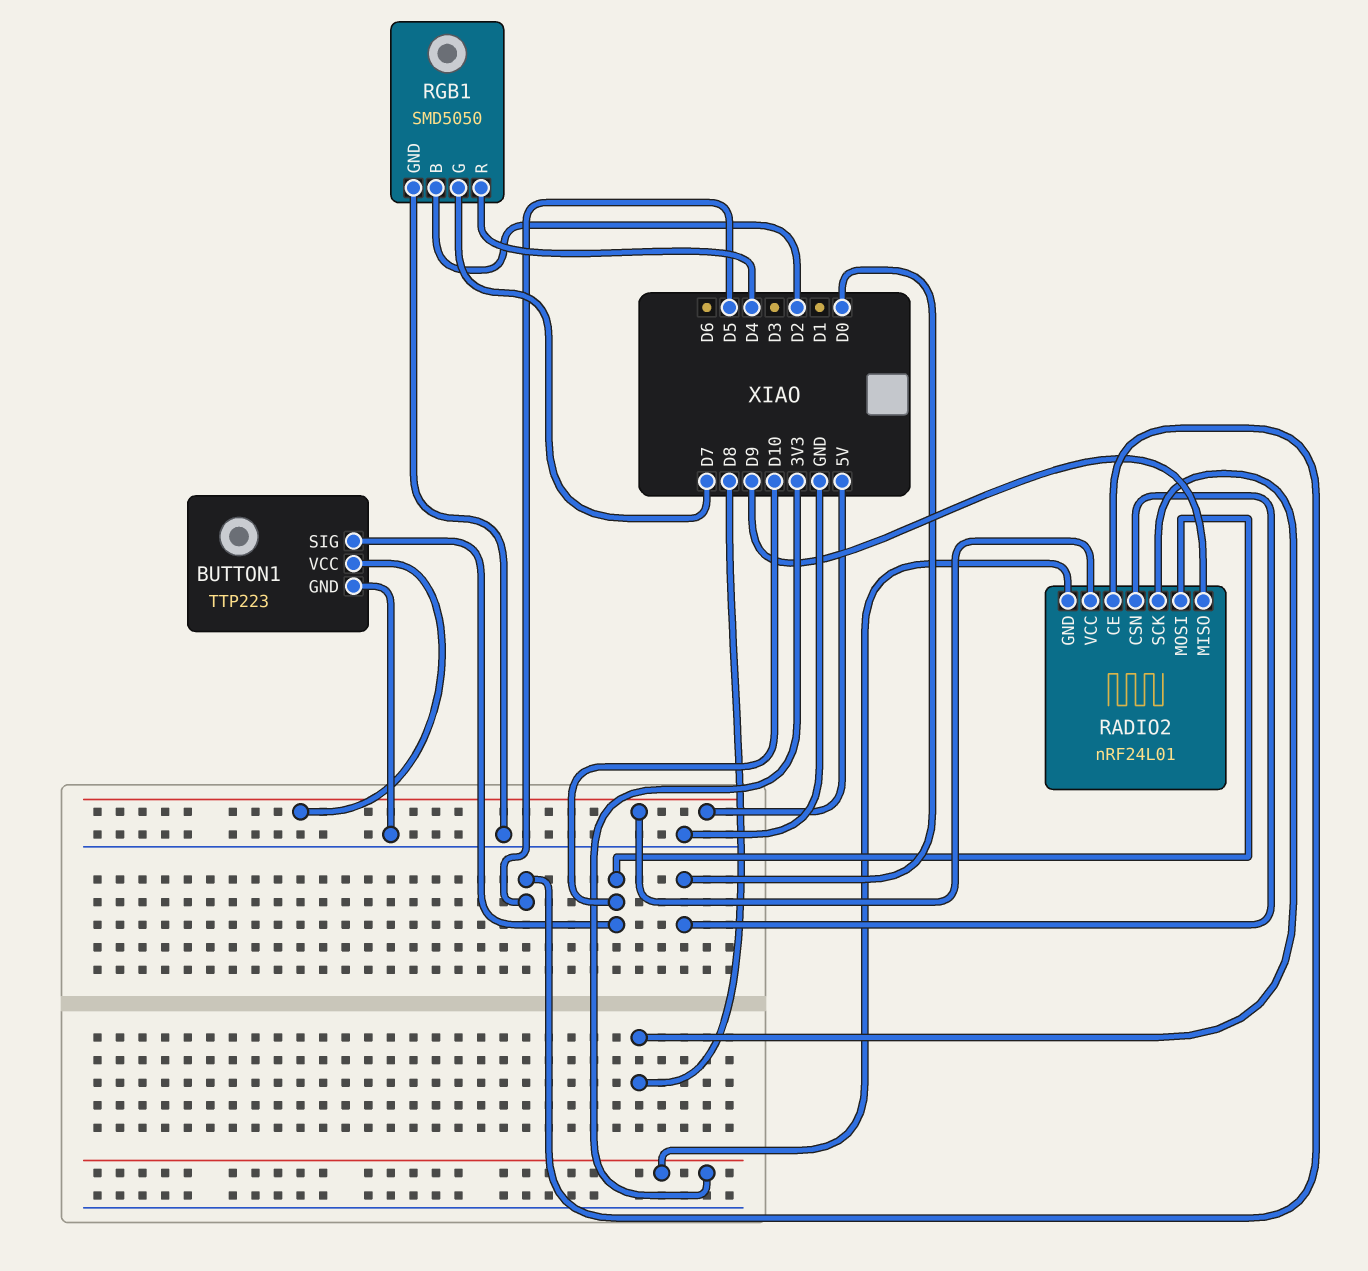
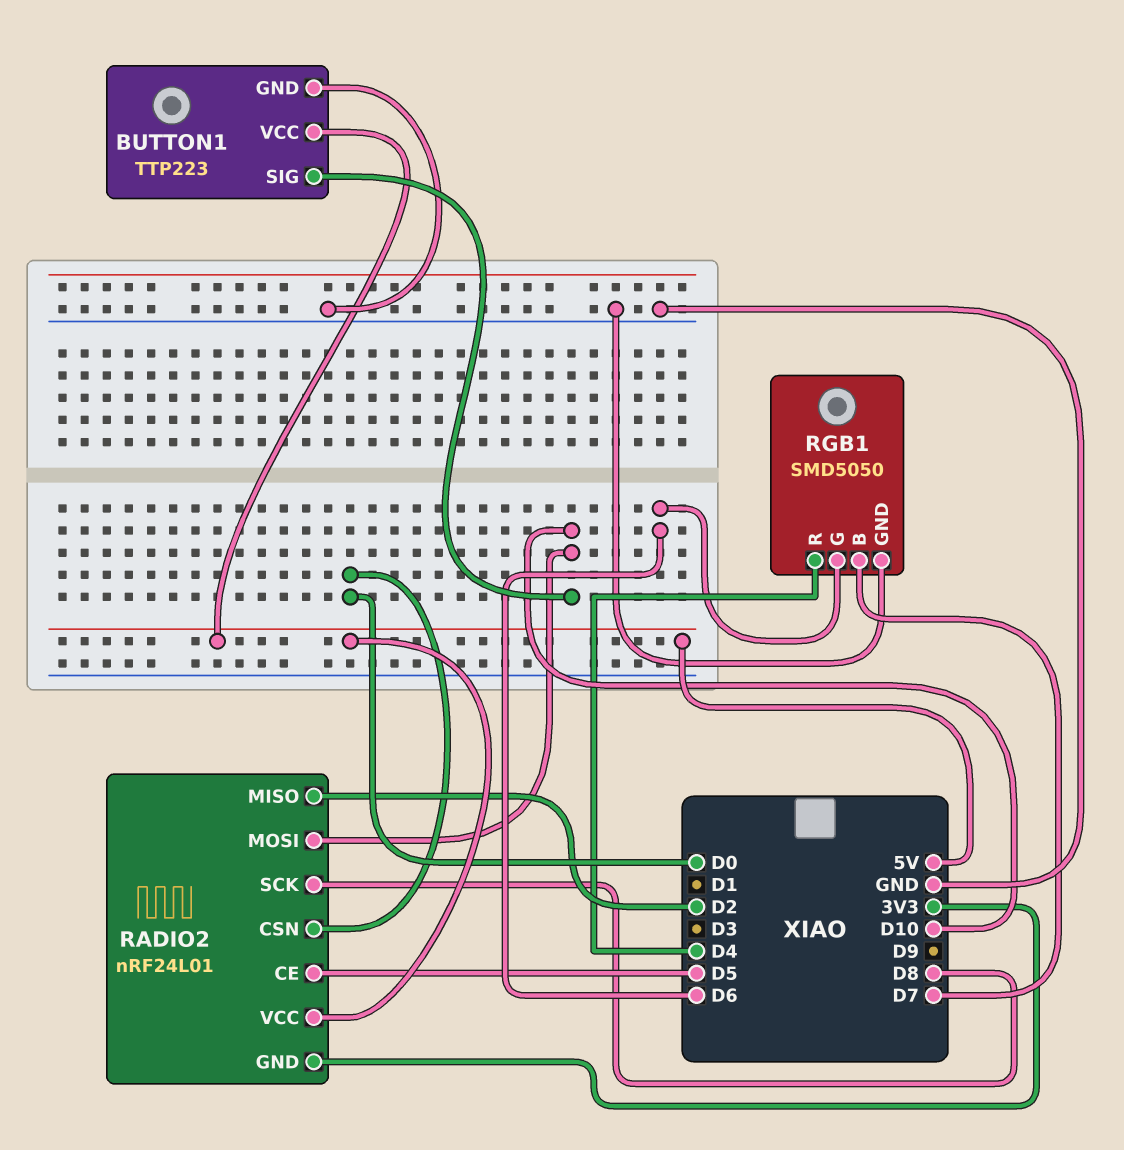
RADIO2 pin MISO: D9 -> D2
RGB1 pin B: D2 -> D7
RGB1 pin G: D7 -> D6

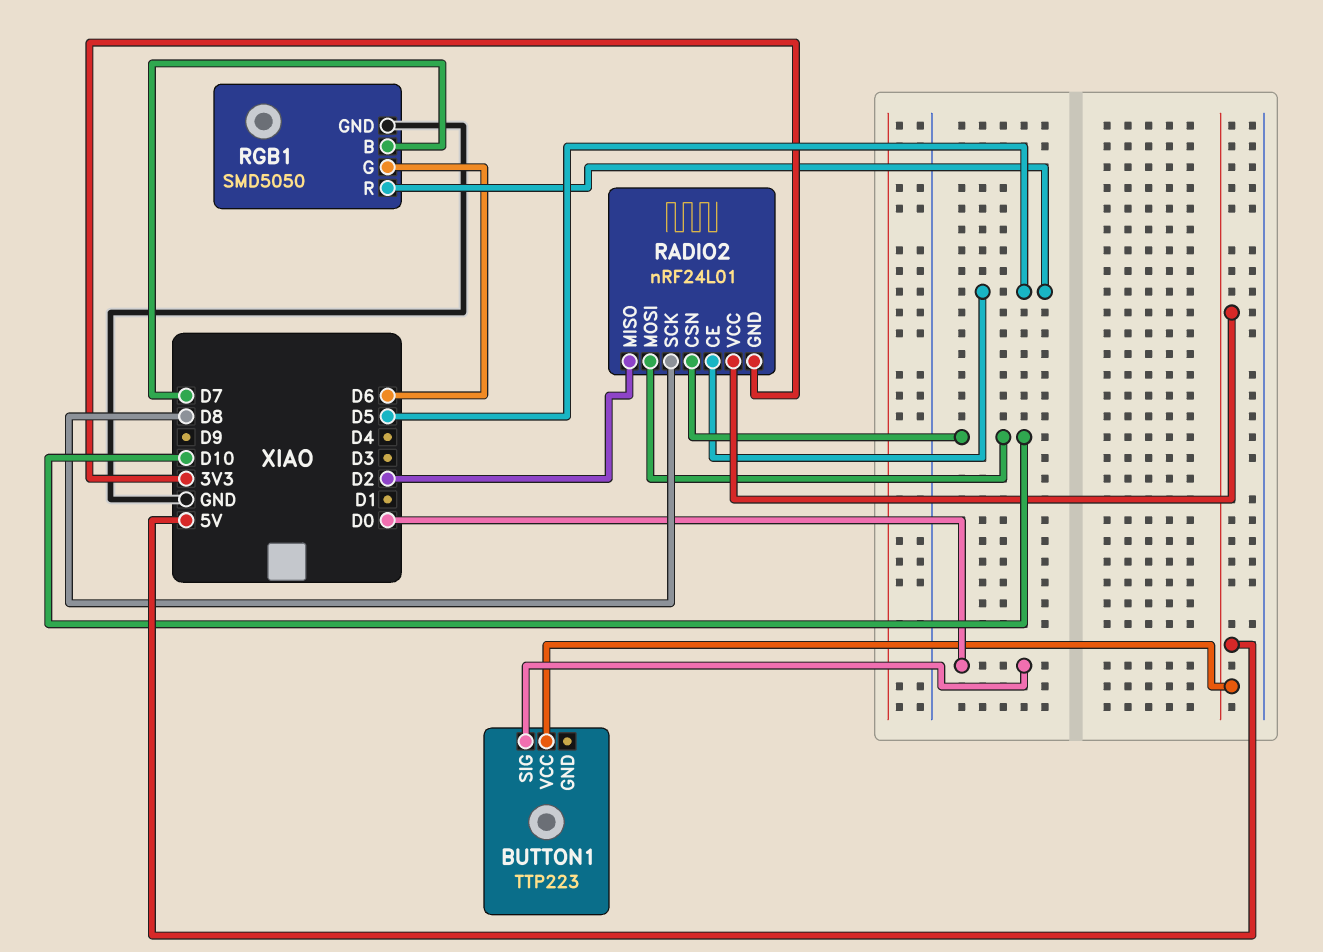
BUTTON1 pin GND: GND -> none
BUTTON1 pin SIG: D10 -> D0
RADIO2 pin CSN: D0 -> D10
RGB1 pin R: D4 -> D5

